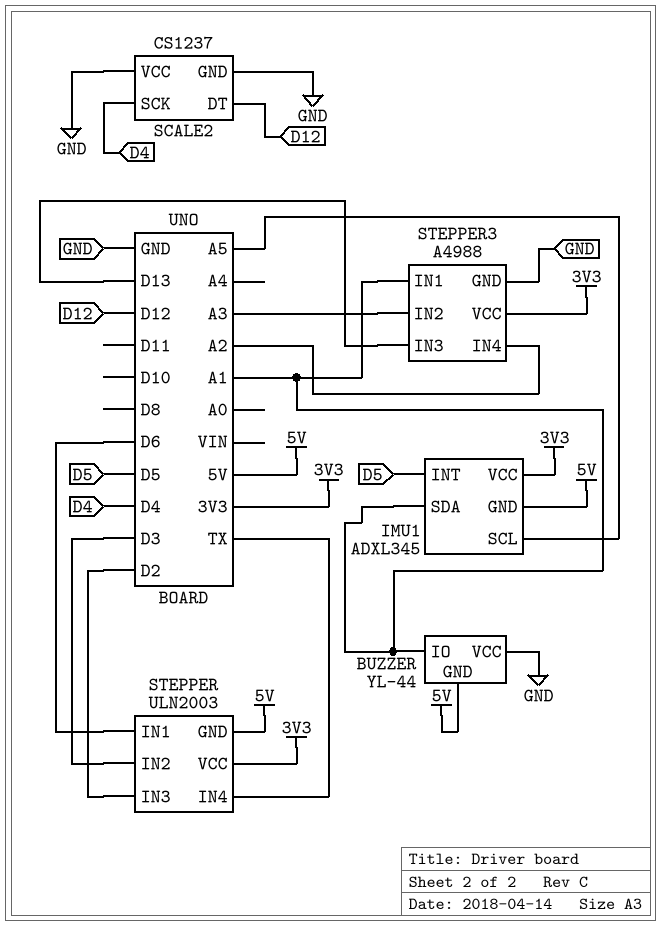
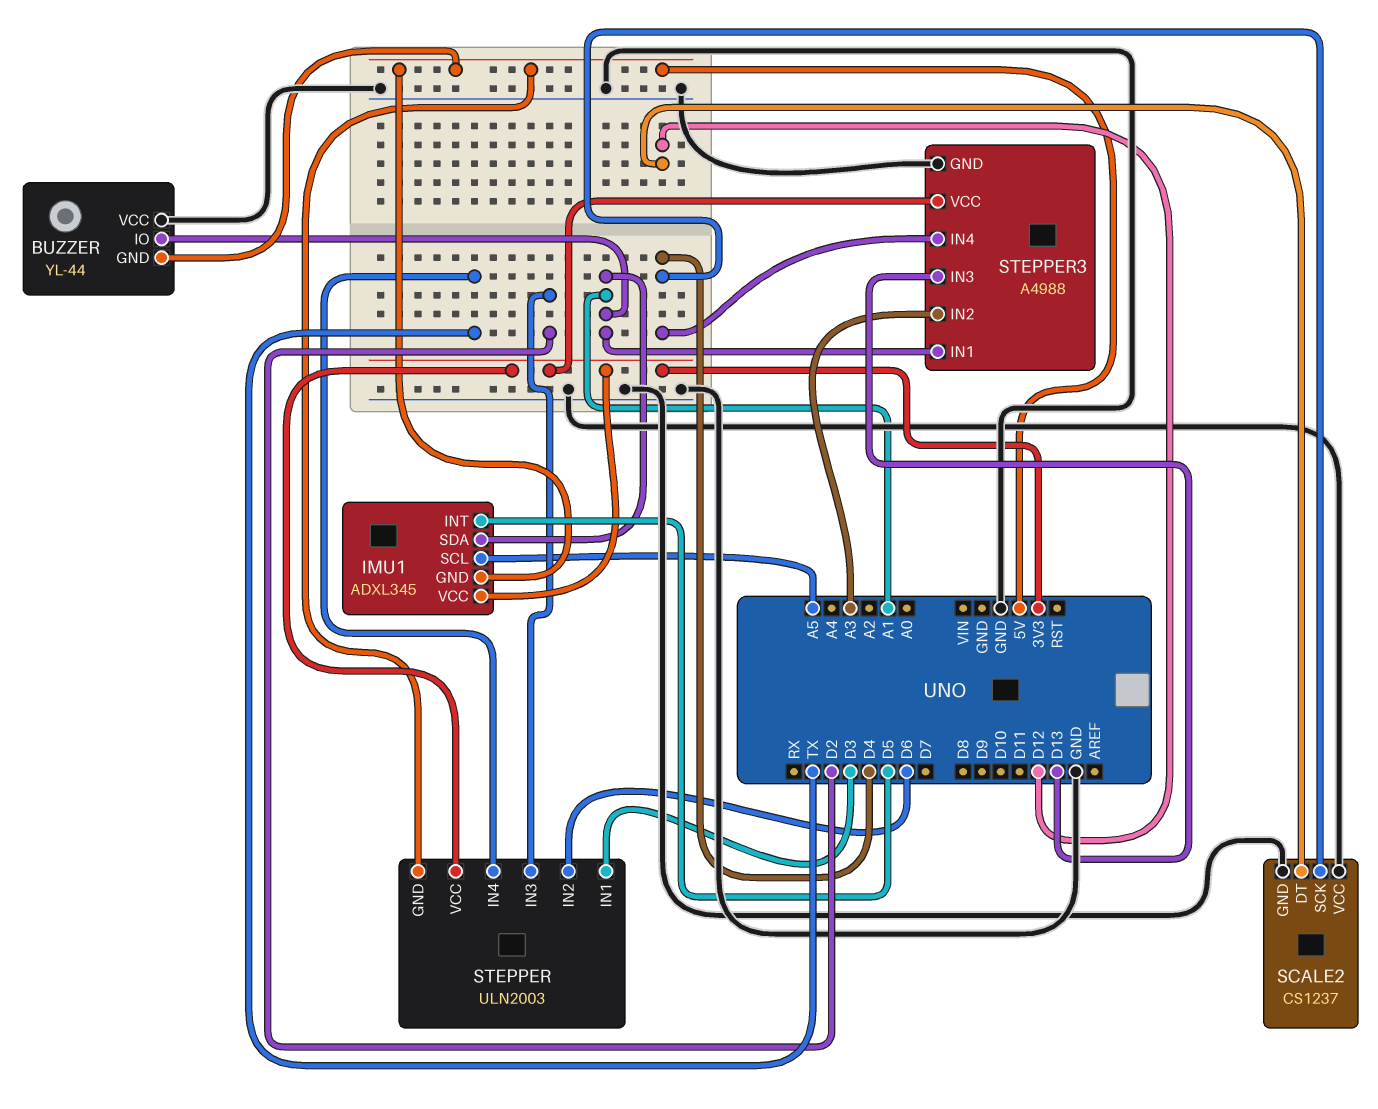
STEPPER pin IN1: D6 -> D3
STEPPER pin IN2: D3 -> D6
STEPPER3 pin IN4: A2 -> D4

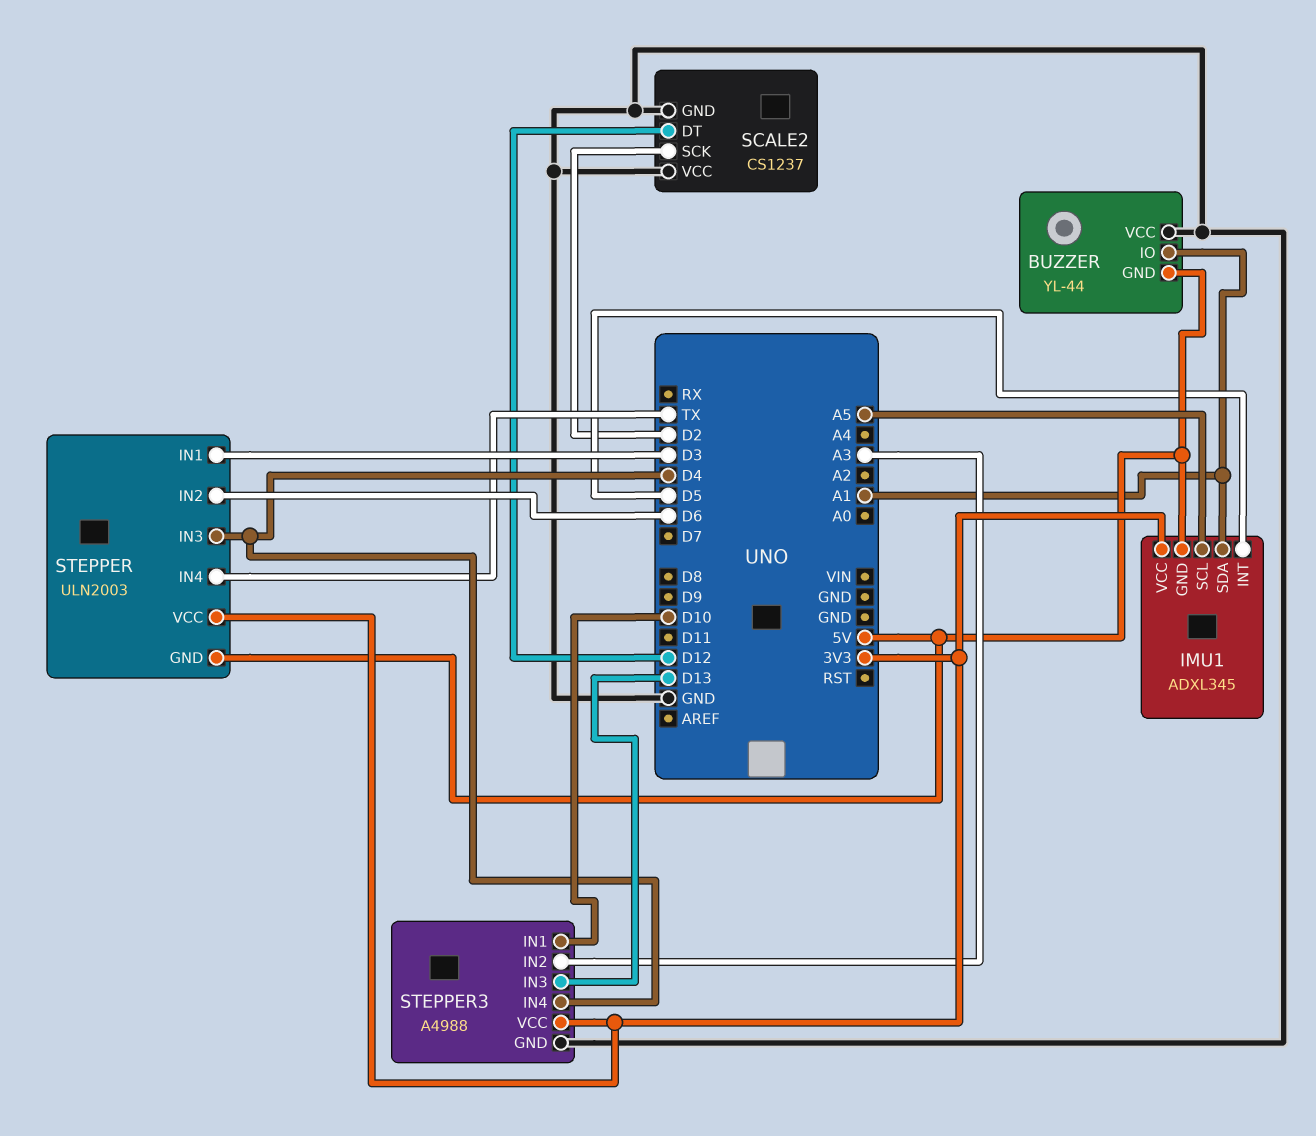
SCALE2 pin SCK: D4 -> D2
STEPPER pin IN3: D2 -> D4
STEPPER3 pin IN1: A1 -> D10

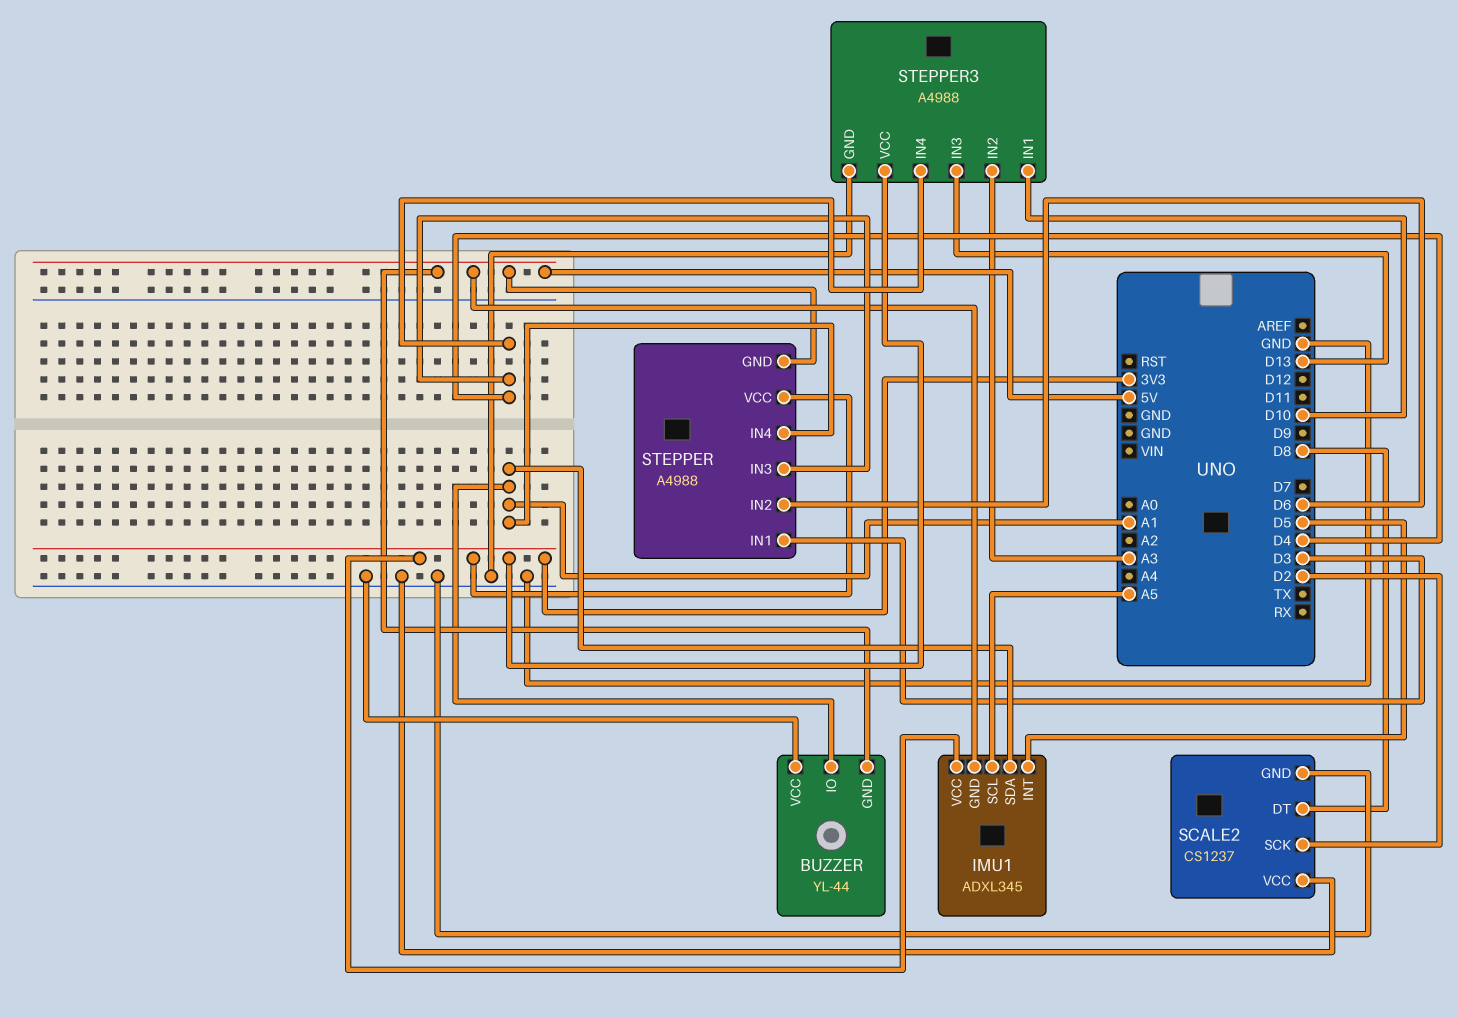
SCALE2 pin DT: D12 -> D8
STEPPER: ULN2003 -> A4988
STEPPER pin IN4: TX -> A1

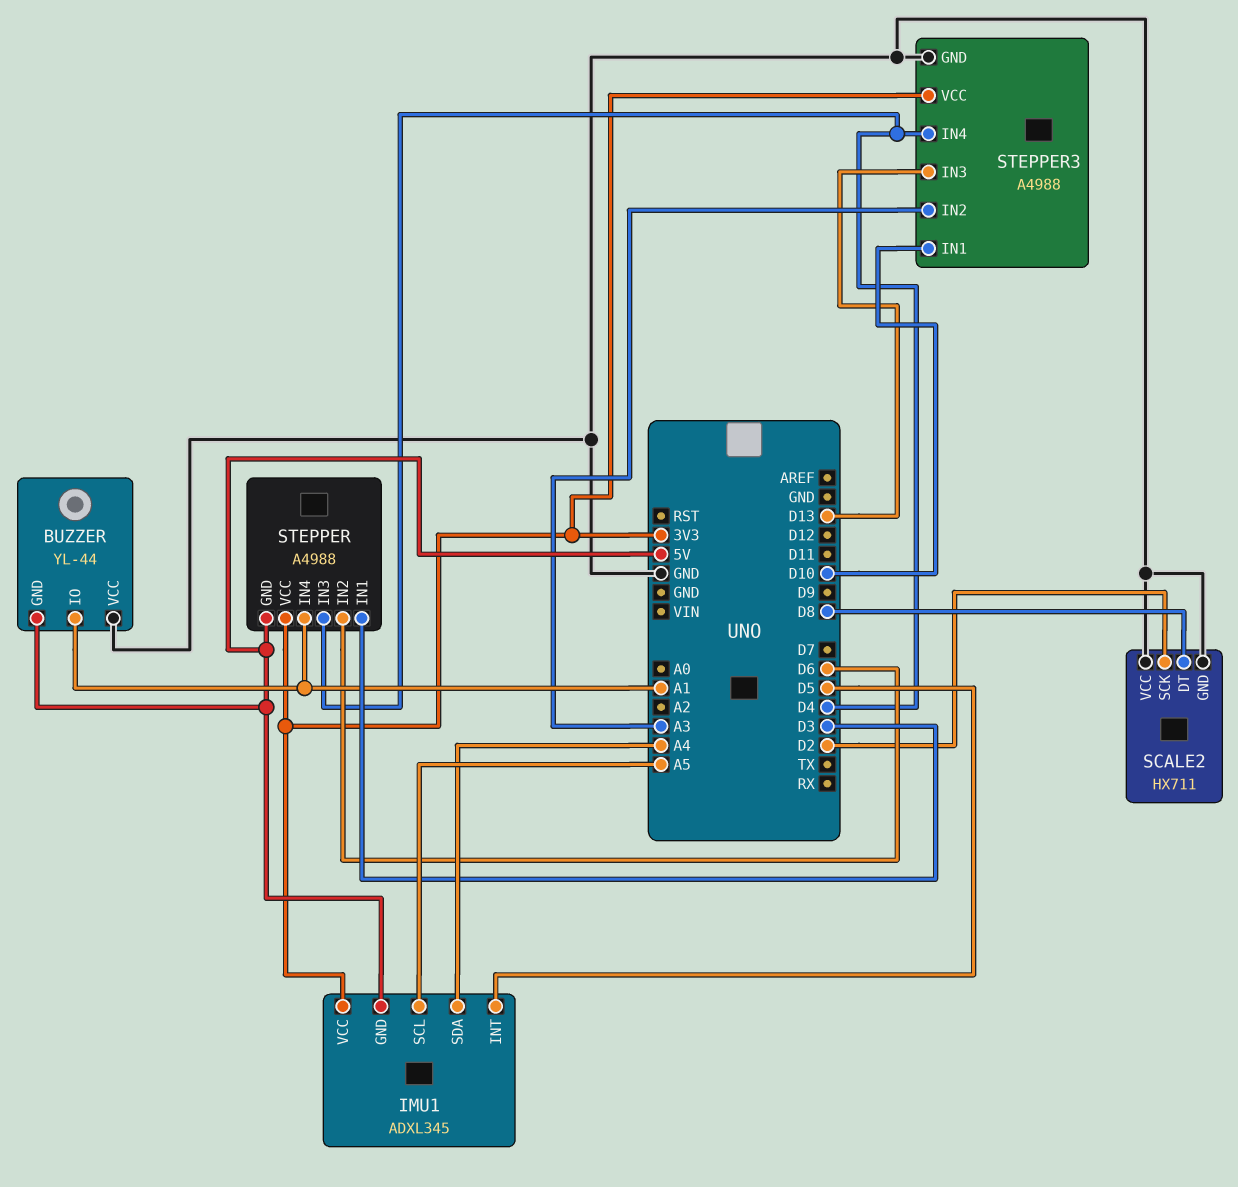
IMU1 pin SDA: A1 -> A4
SCALE2: CS1237 -> HX711

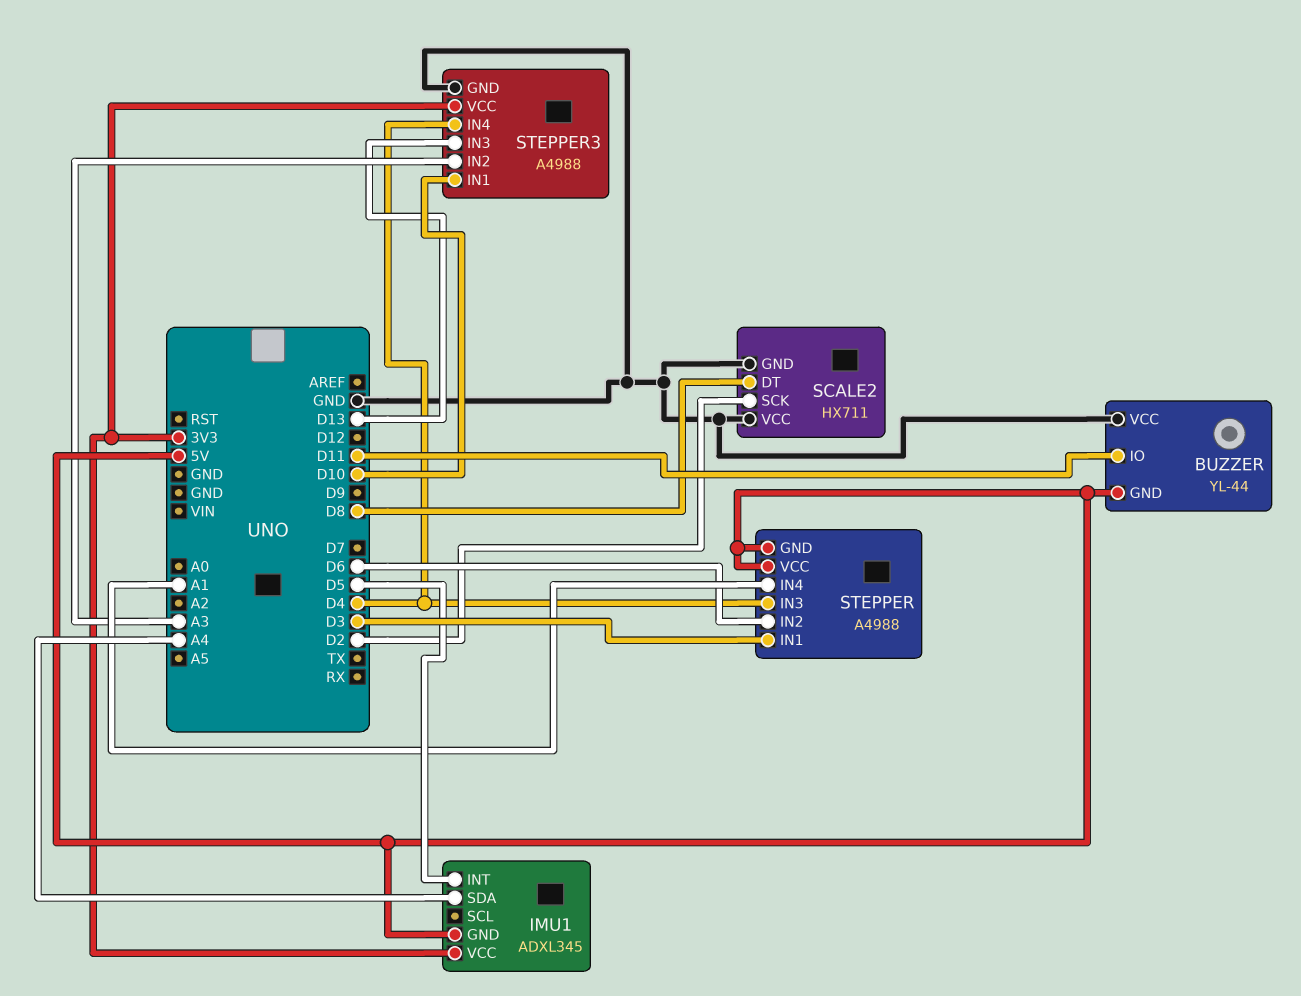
BUZZER pin IO: A1 -> D11
IMU1 pin SCL: A5 -> none
STEPPER pin VCC: 3V3 -> 5V

